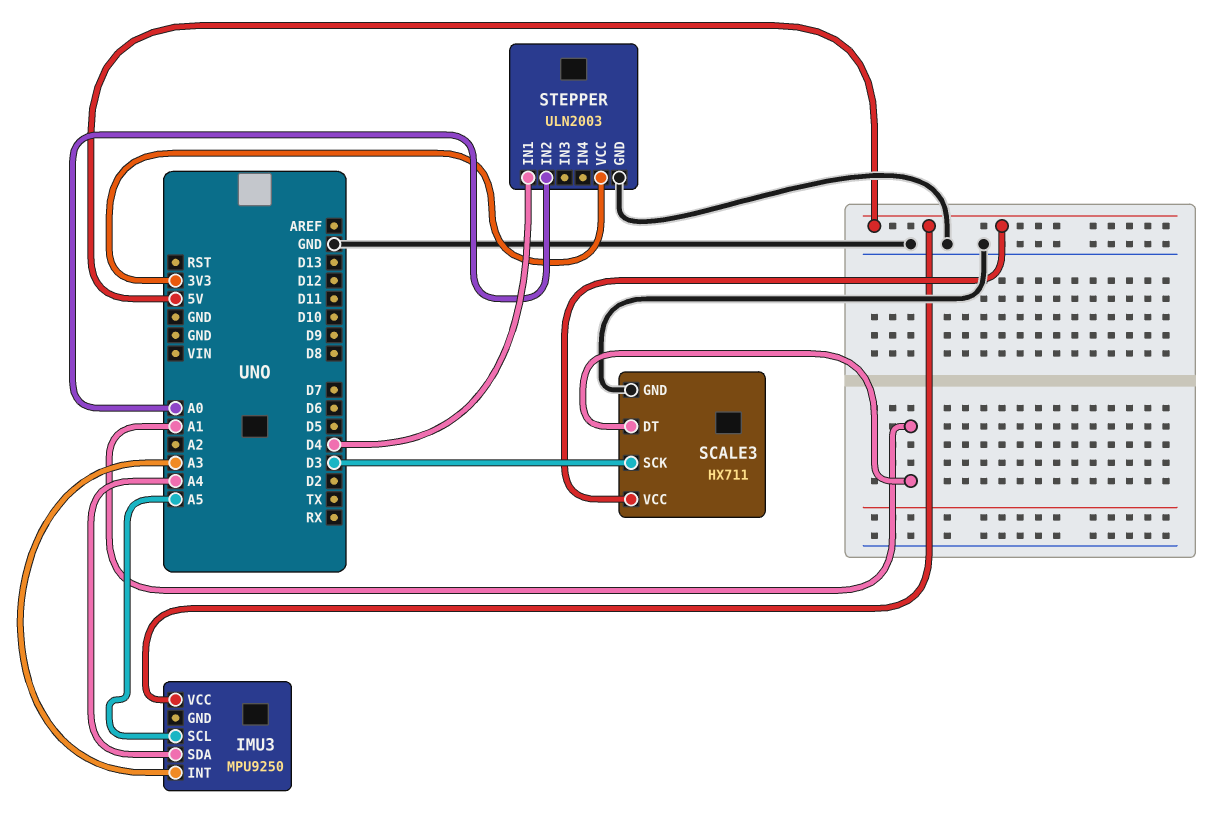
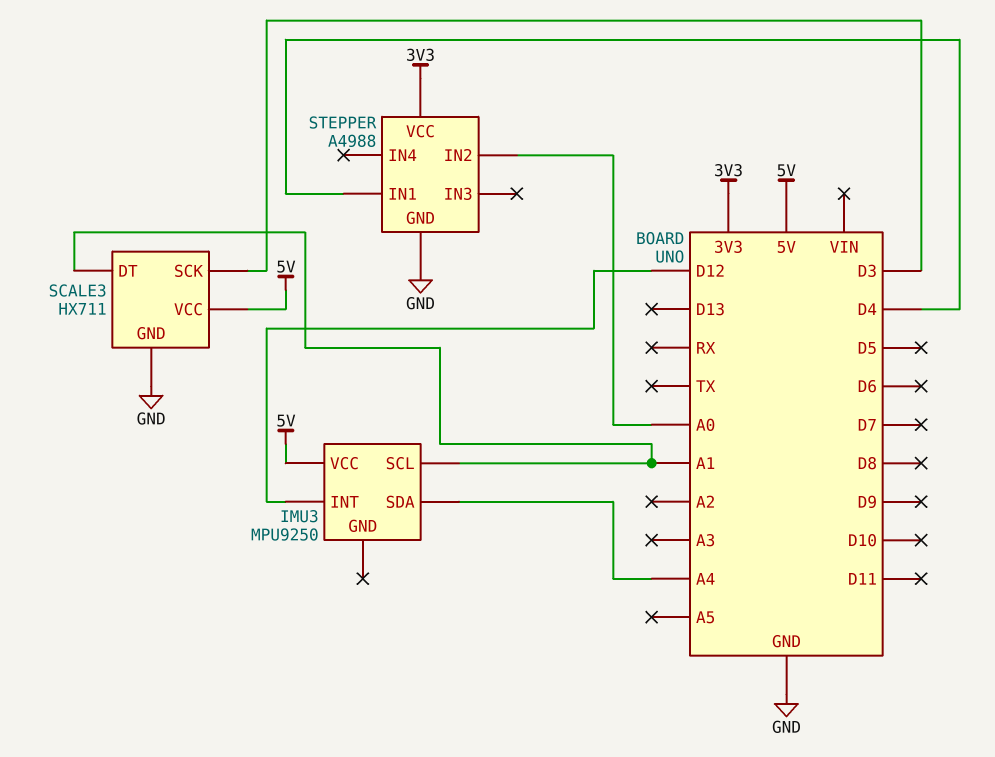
IMU3 pin INT: A3 -> D12
IMU3 pin SCL: A5 -> A1
STEPPER: ULN2003 -> A4988

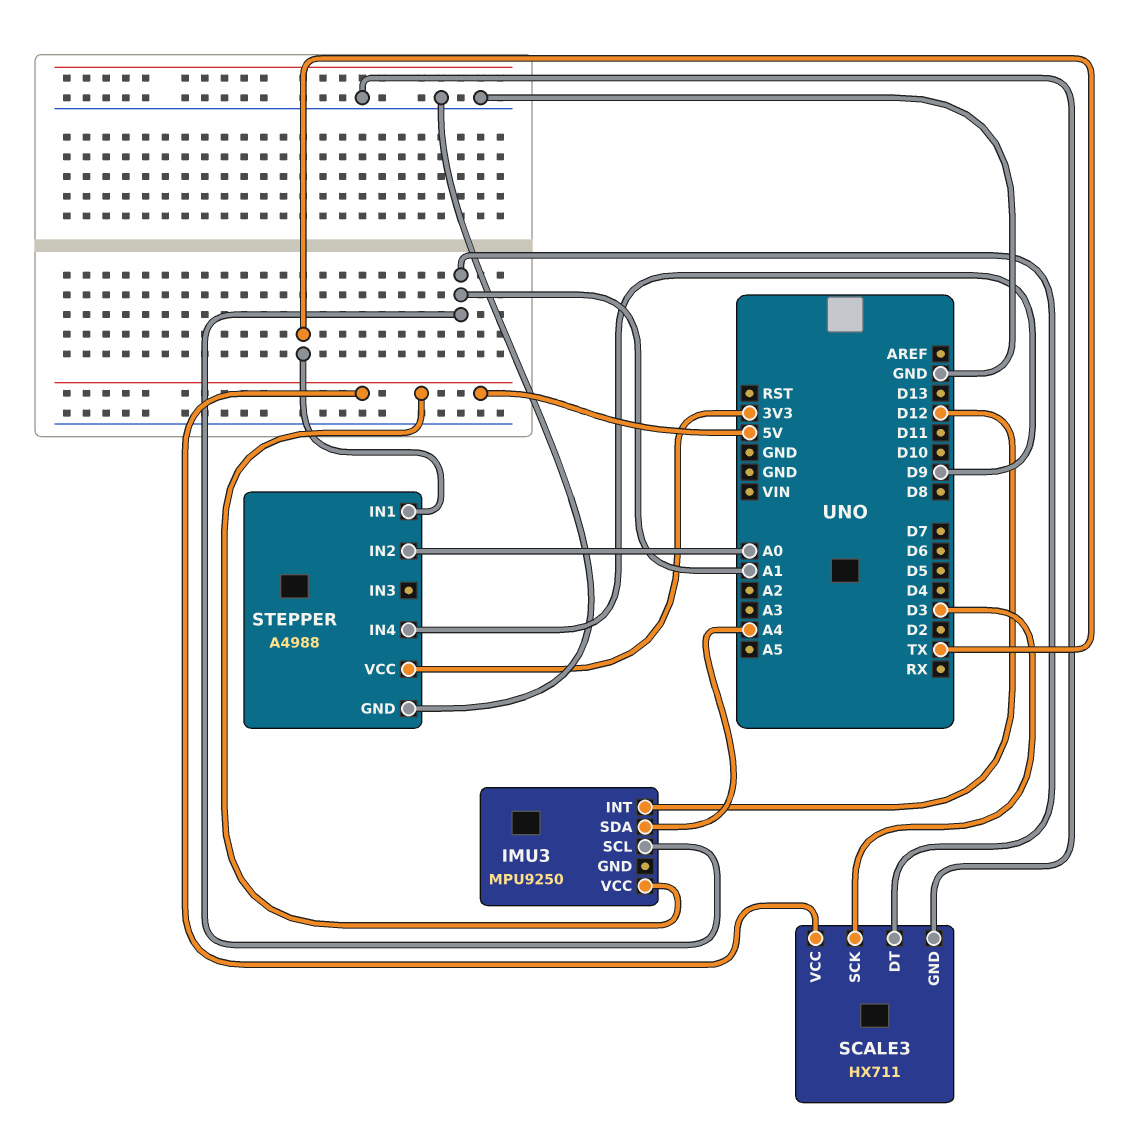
STEPPER pin IN1: D4 -> TX
STEPPER pin IN4: none -> D9

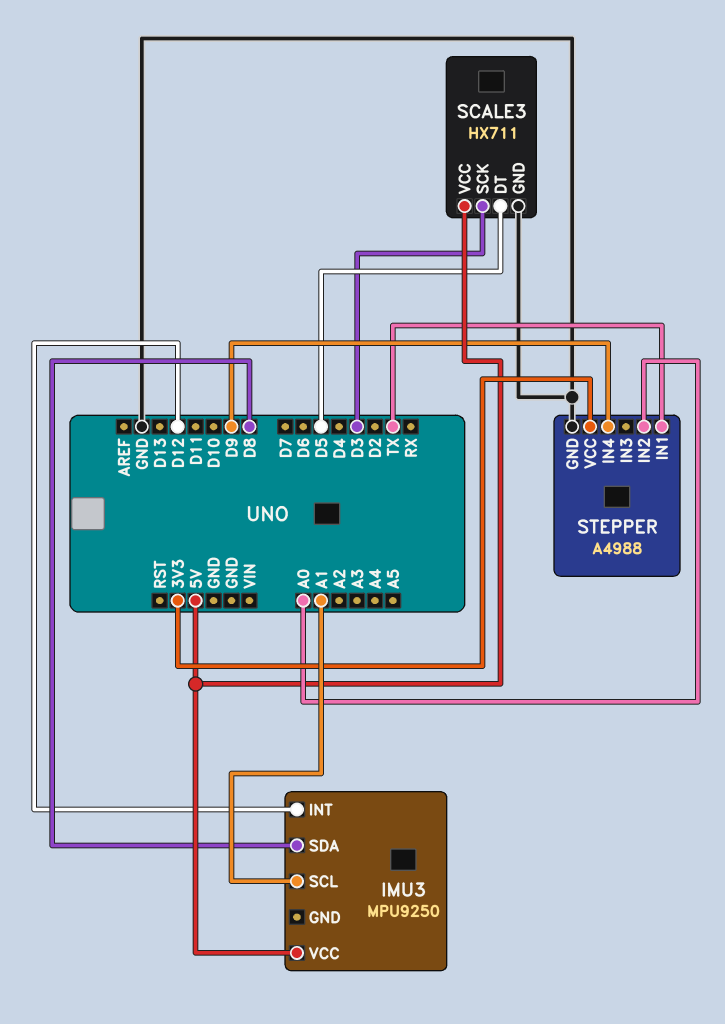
IMU3 pin SDA: A4 -> D8
SCALE3 pin DT: A1 -> D5

